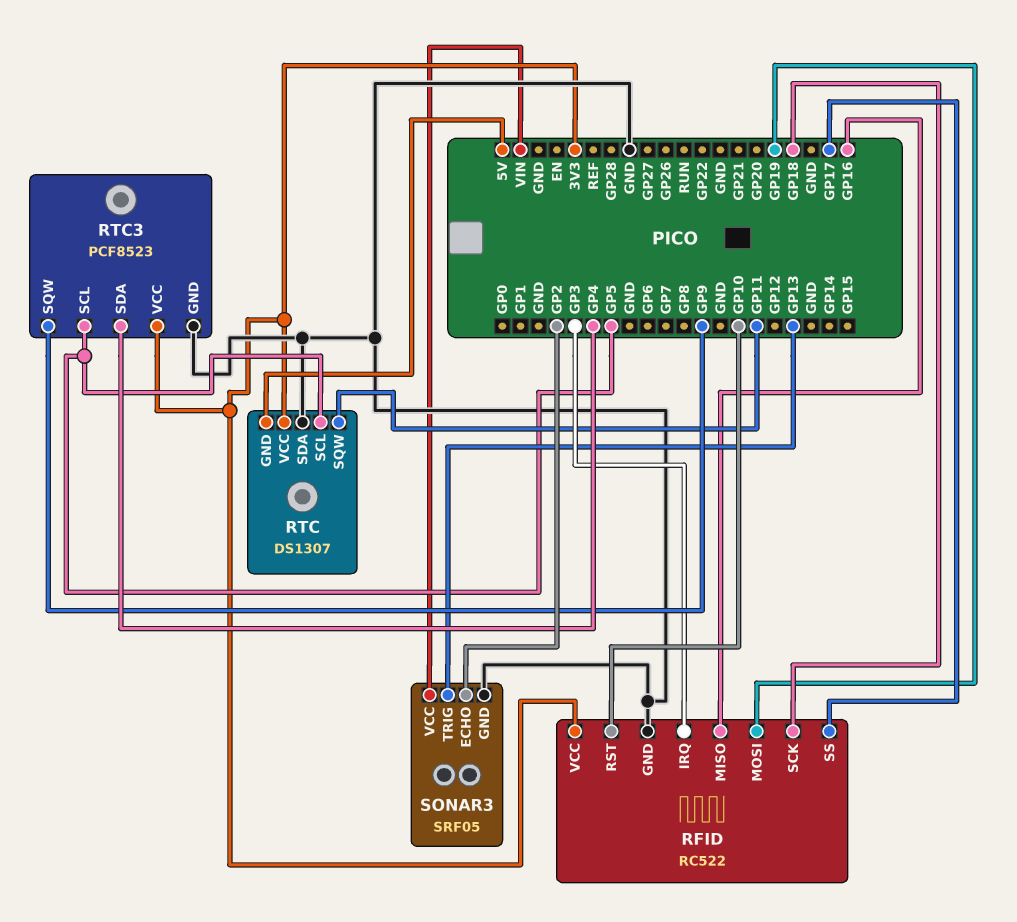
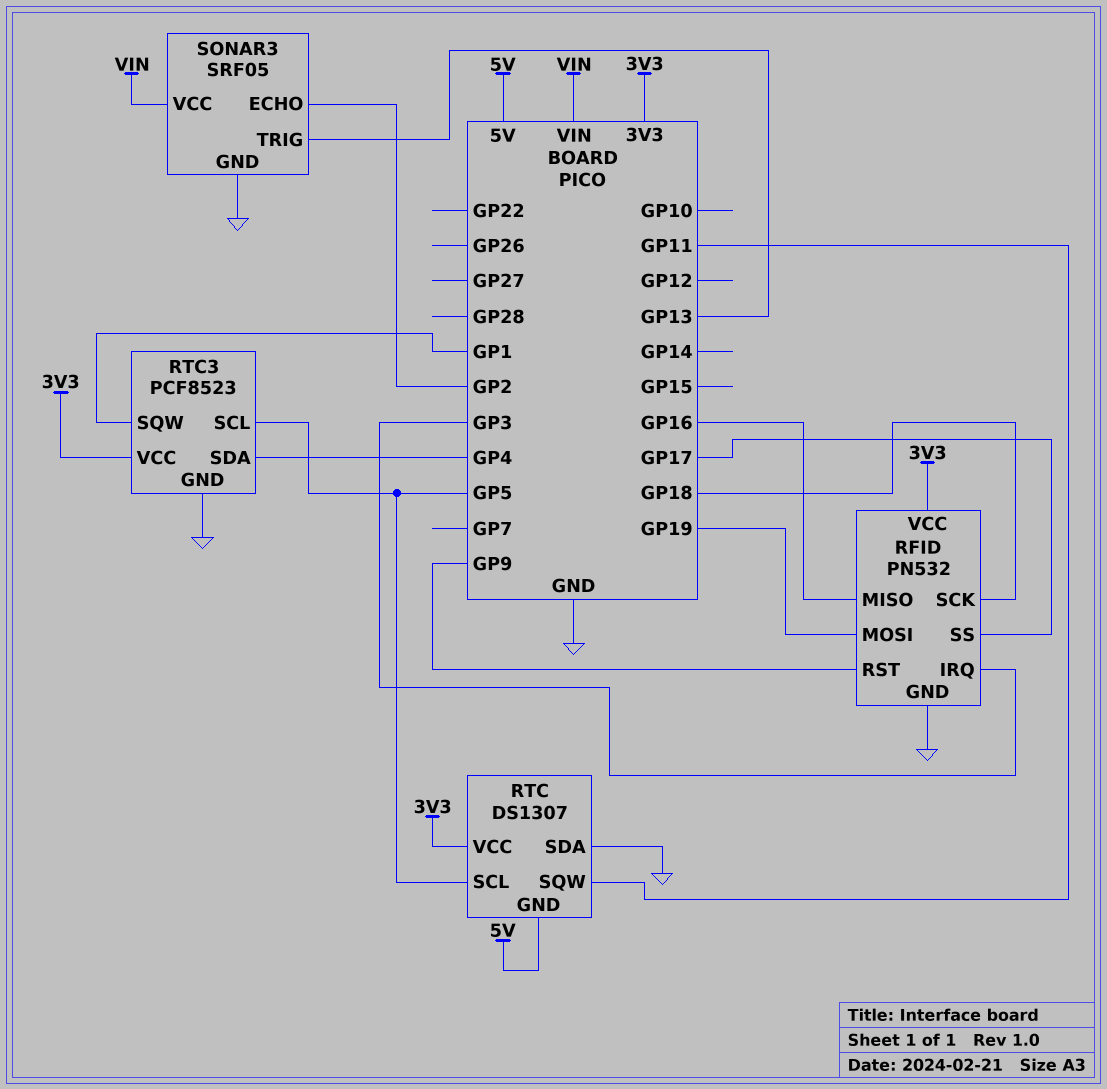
RFID: RC522 -> PN532
RFID pin RST: GP10 -> GP9
RTC3 pin SQW: GP9 -> GP1

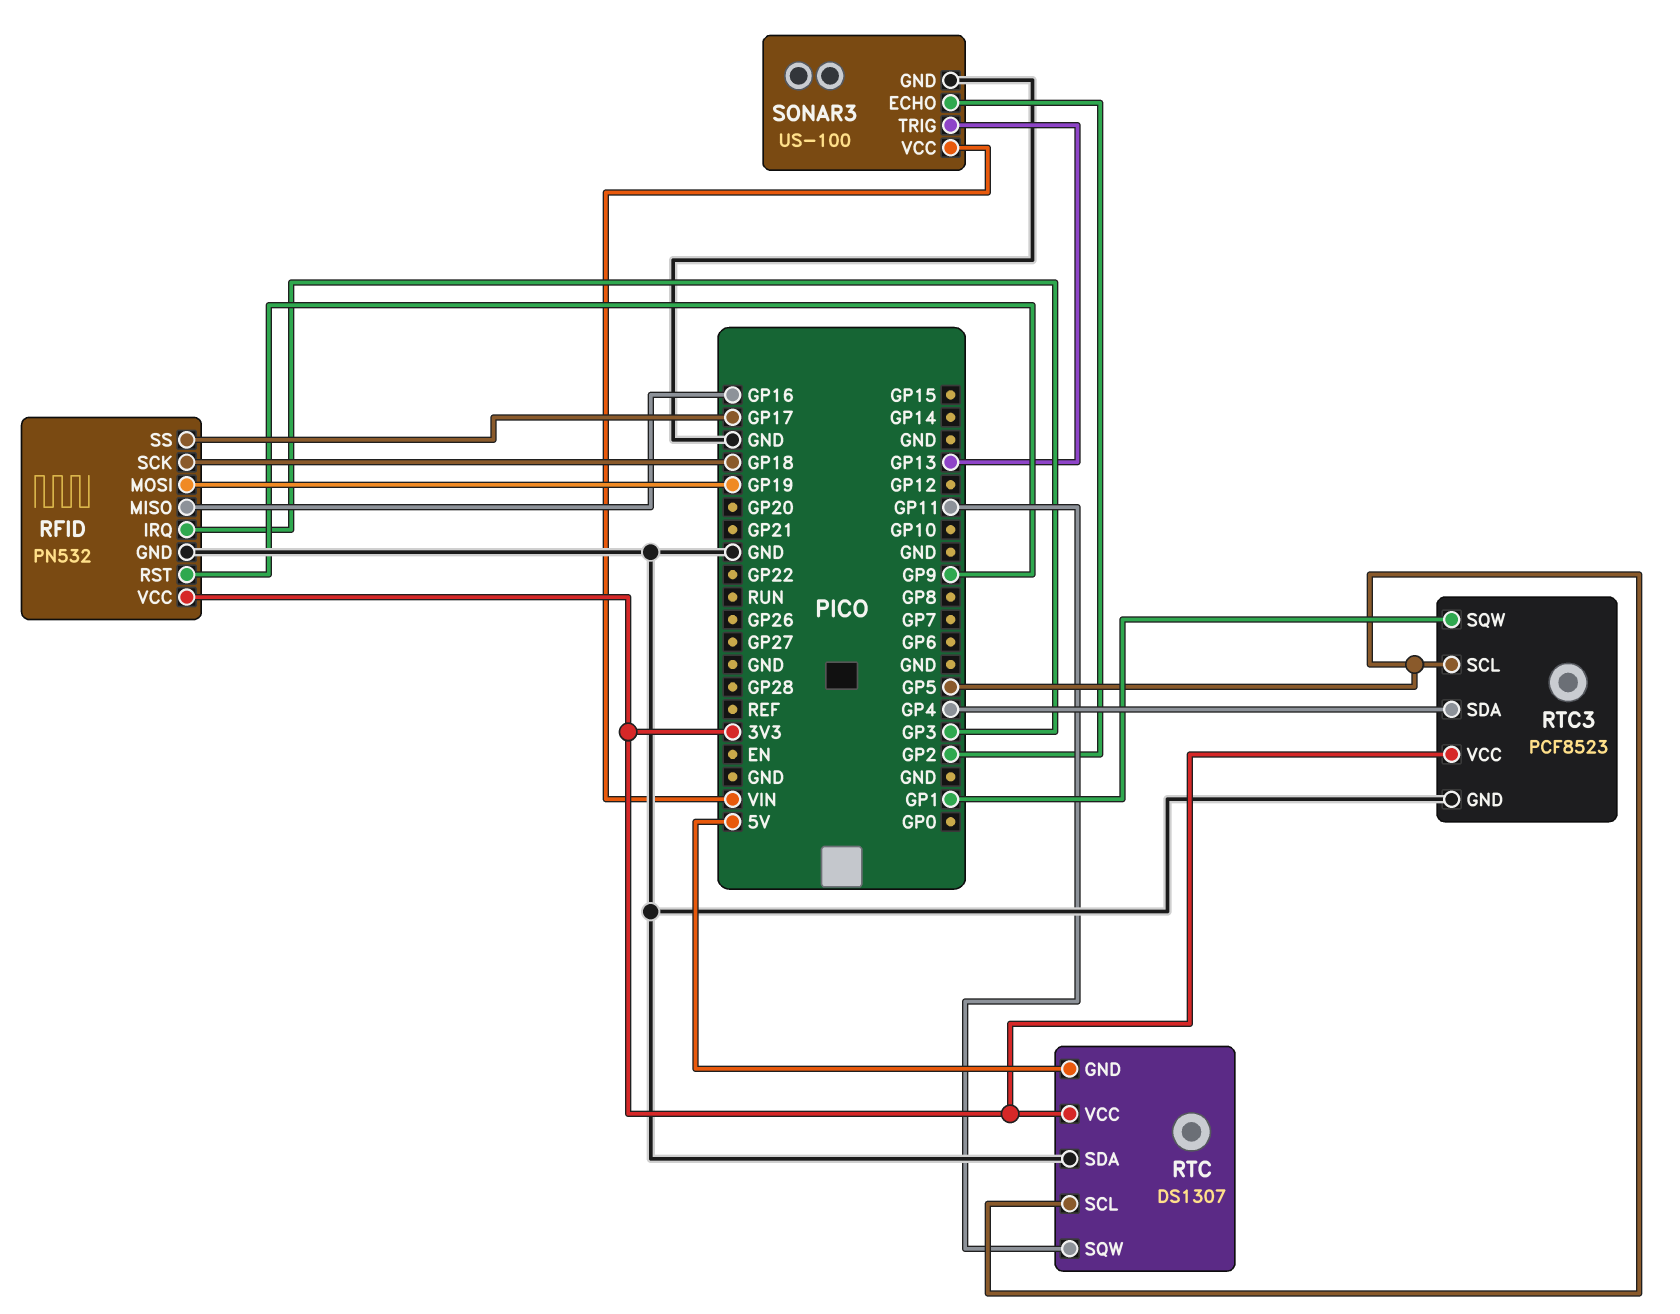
SONAR3: SRF05 -> US-100

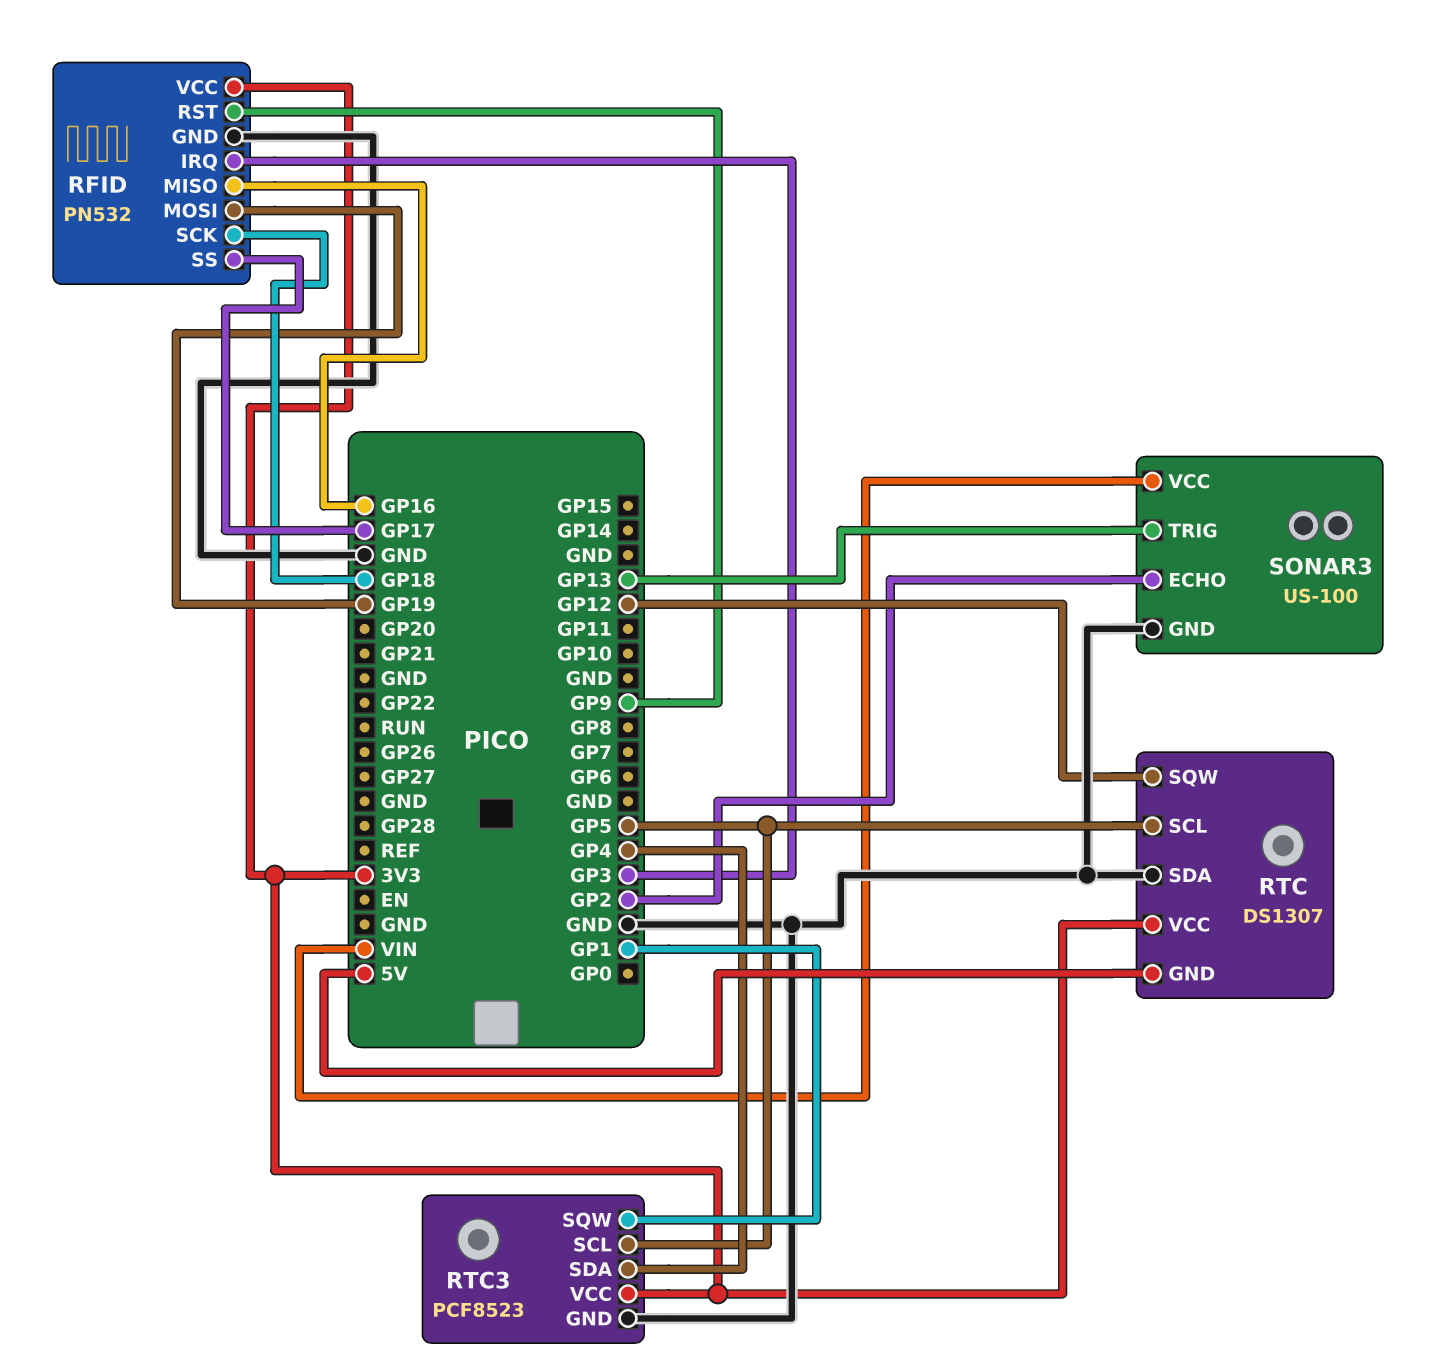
RTC pin SQW: GP11 -> GP12

